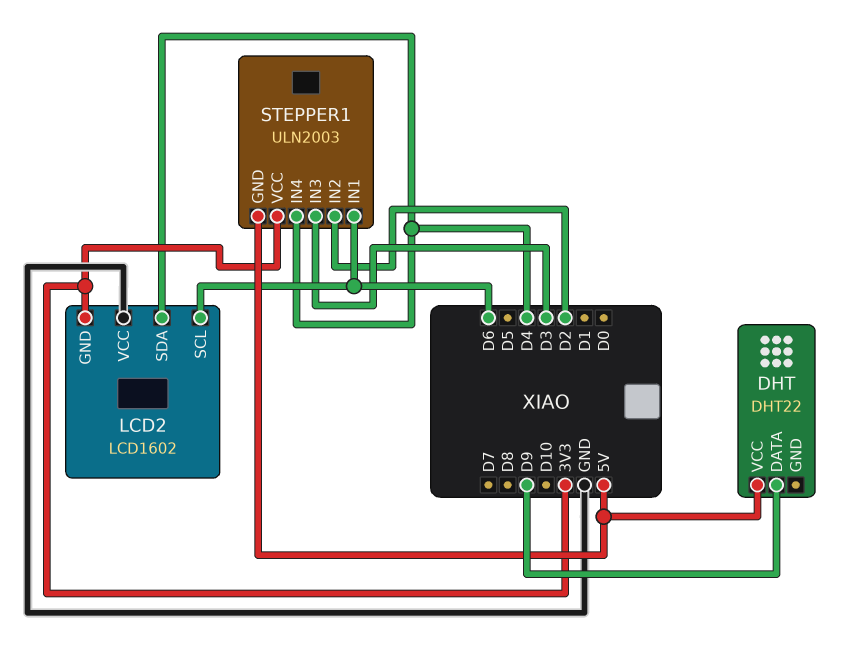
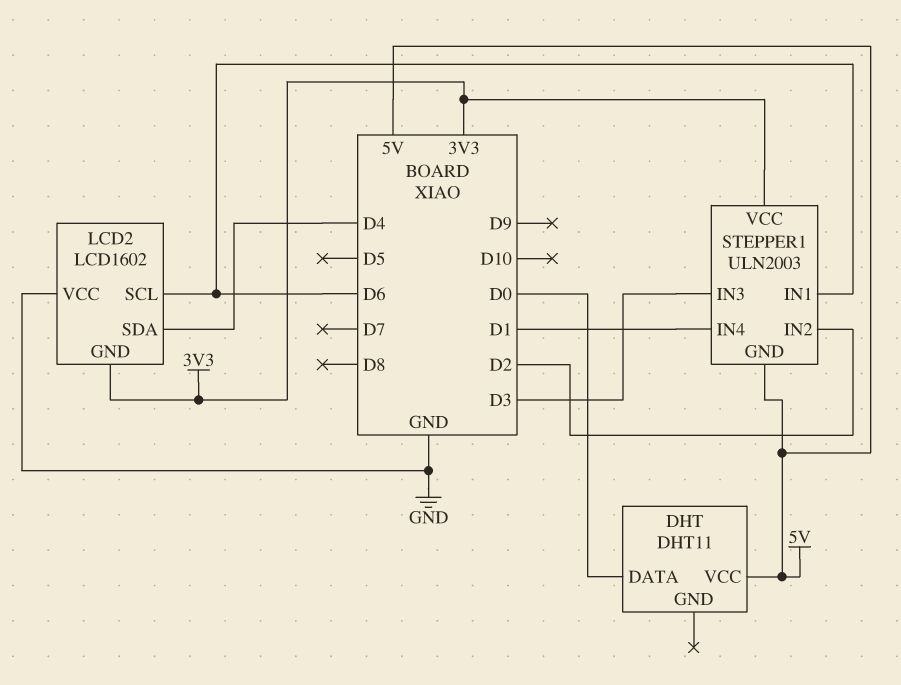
DHT: DHT22 -> DHT11
DHT pin DATA: D9 -> D0
STEPPER1 pin IN4: D4 -> D1

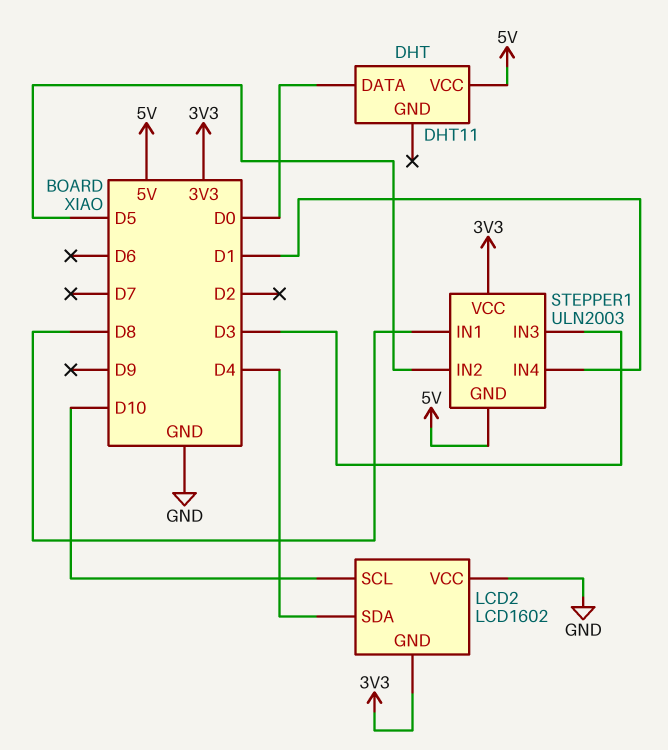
LCD2 pin SCL: D6 -> D10
STEPPER1 pin IN1: D6 -> D8
STEPPER1 pin IN2: D2 -> D5

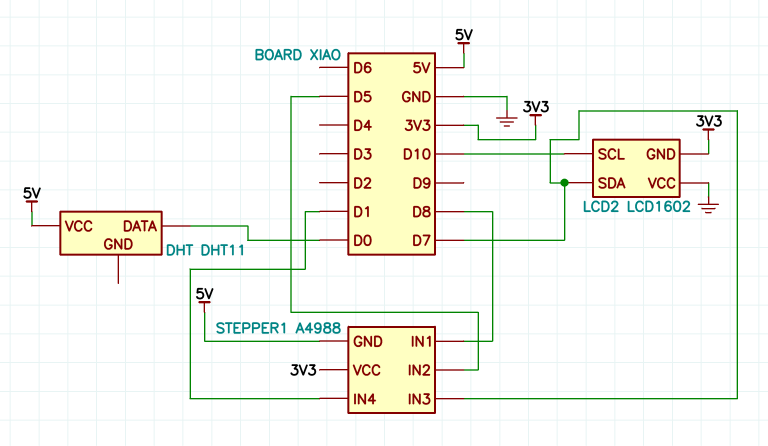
LCD2 pin SDA: D4 -> D7
STEPPER1: ULN2003 -> A4988
STEPPER1 pin IN3: D3 -> D7

